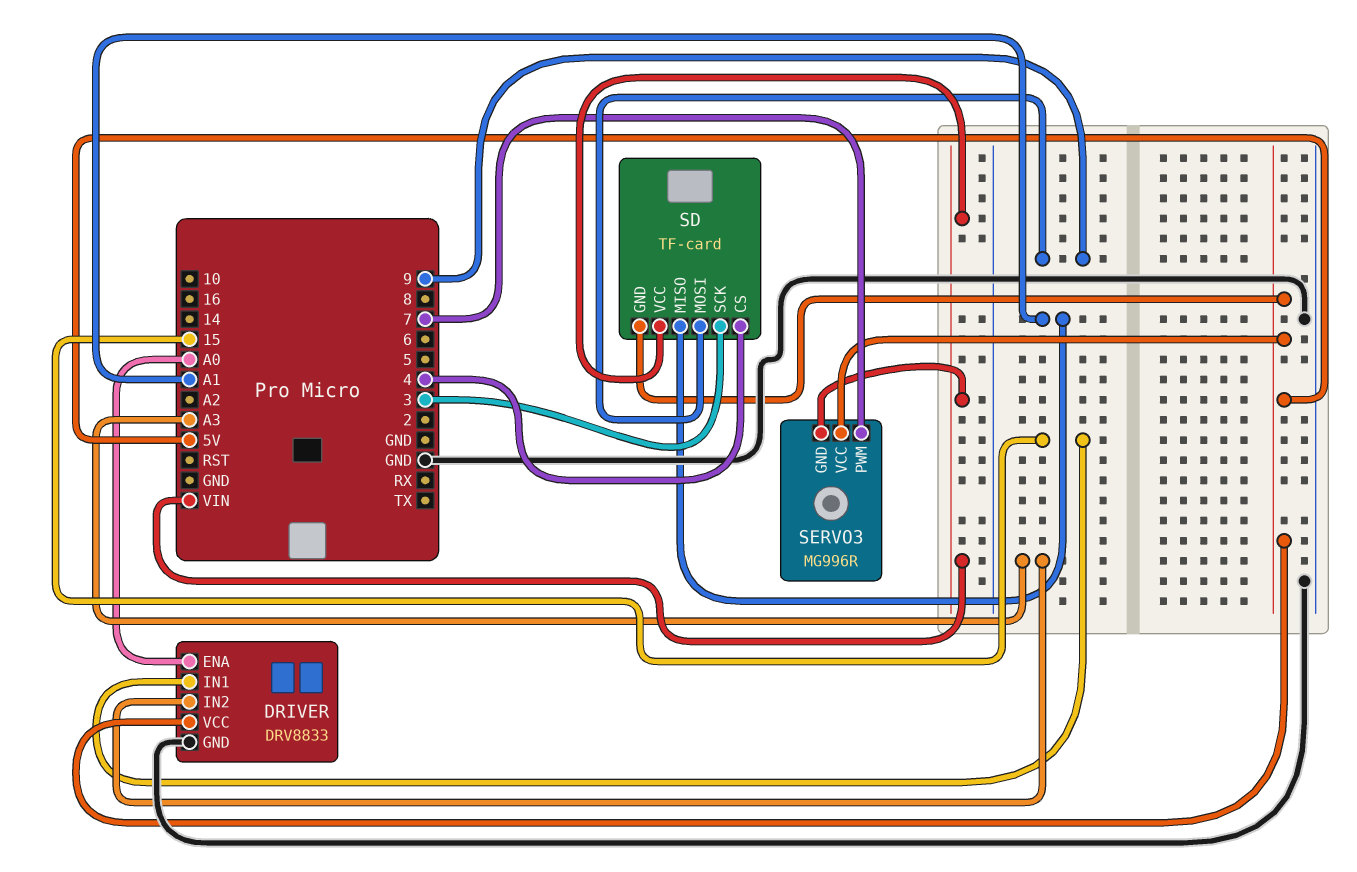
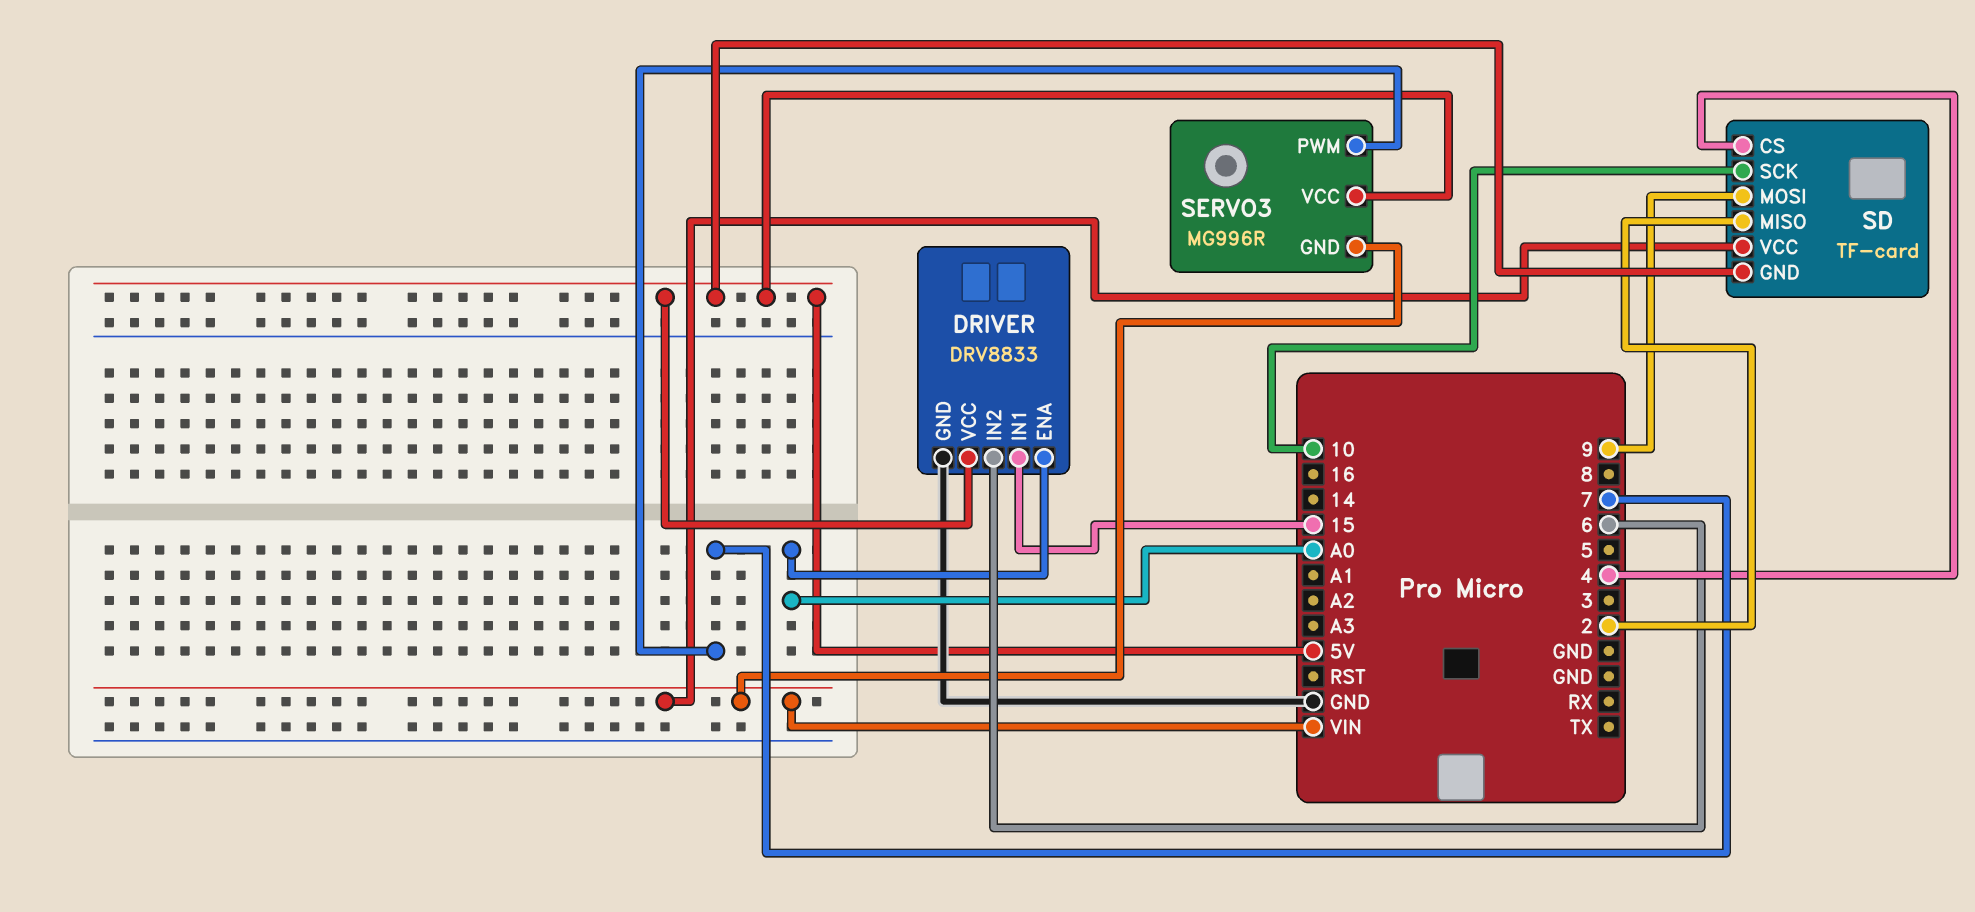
DRIVER pin IN2: A3 -> 6
SD pin MISO: A1 -> 2
SD pin SCK: 3 -> 10

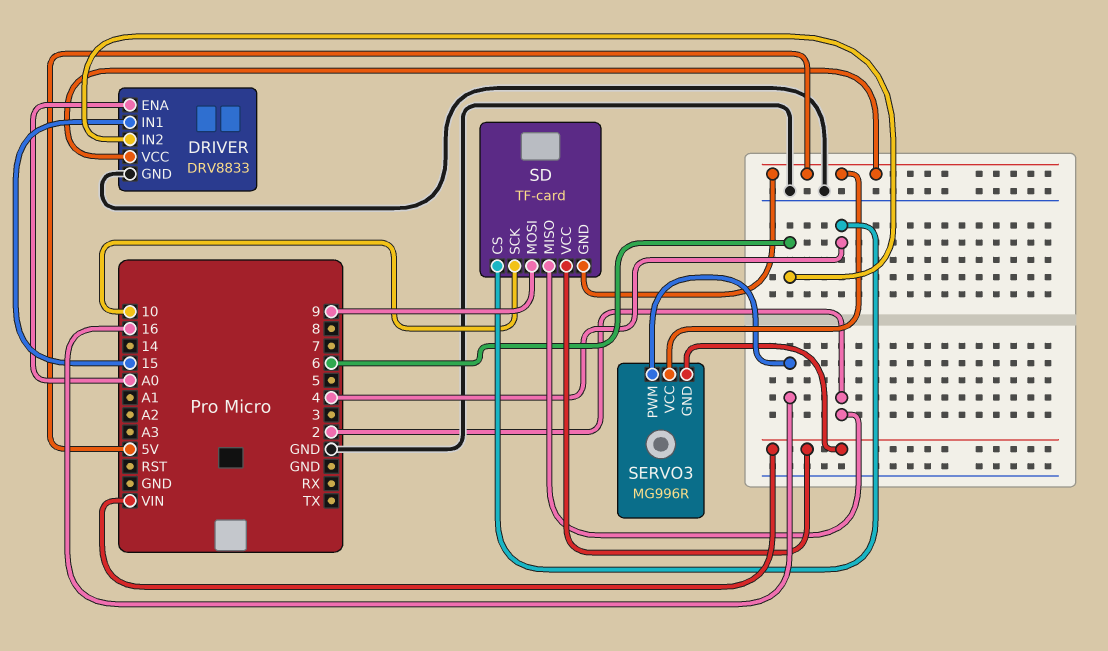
SERVO3 pin PWM: 7 -> 16

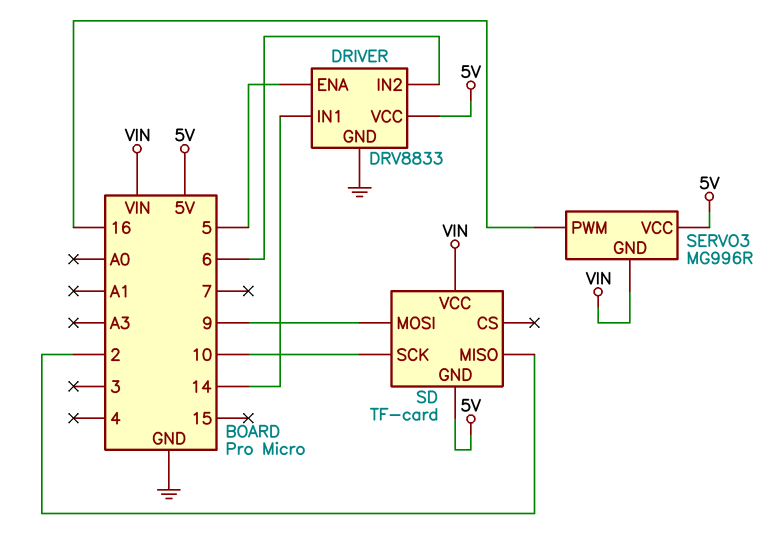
DRIVER pin ENA: A0 -> 5
DRIVER pin IN1: 15 -> 14
SD pin CS: 4 -> none

